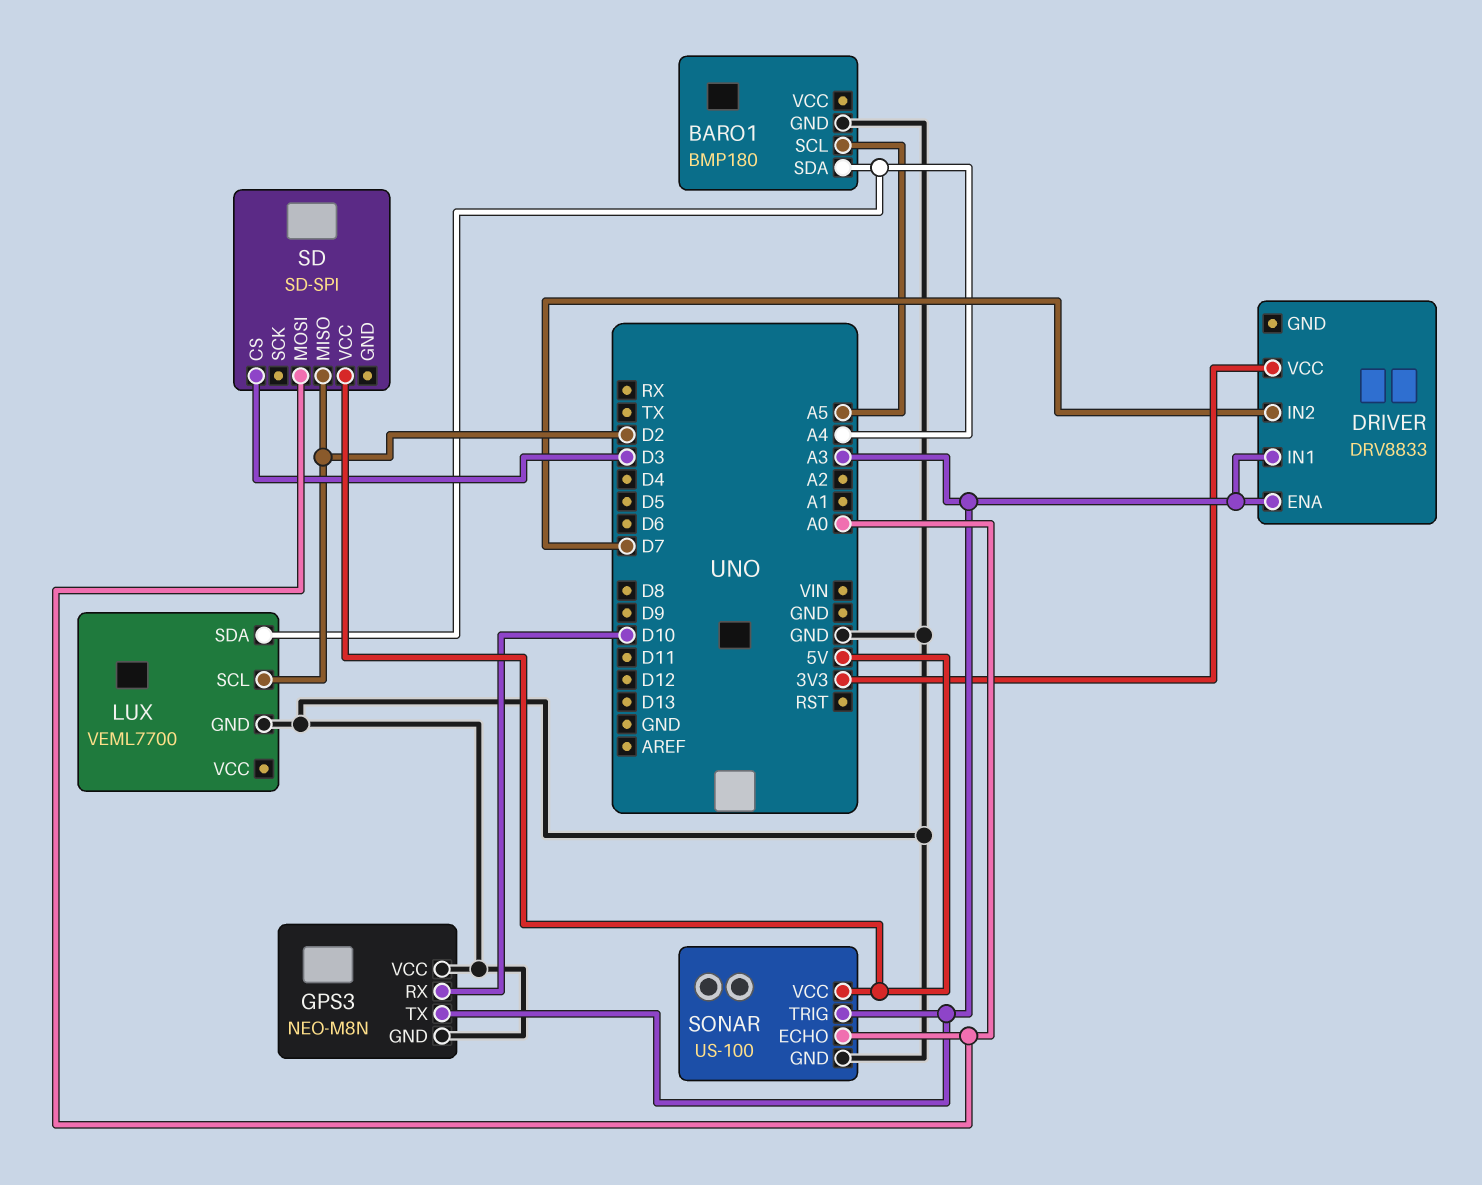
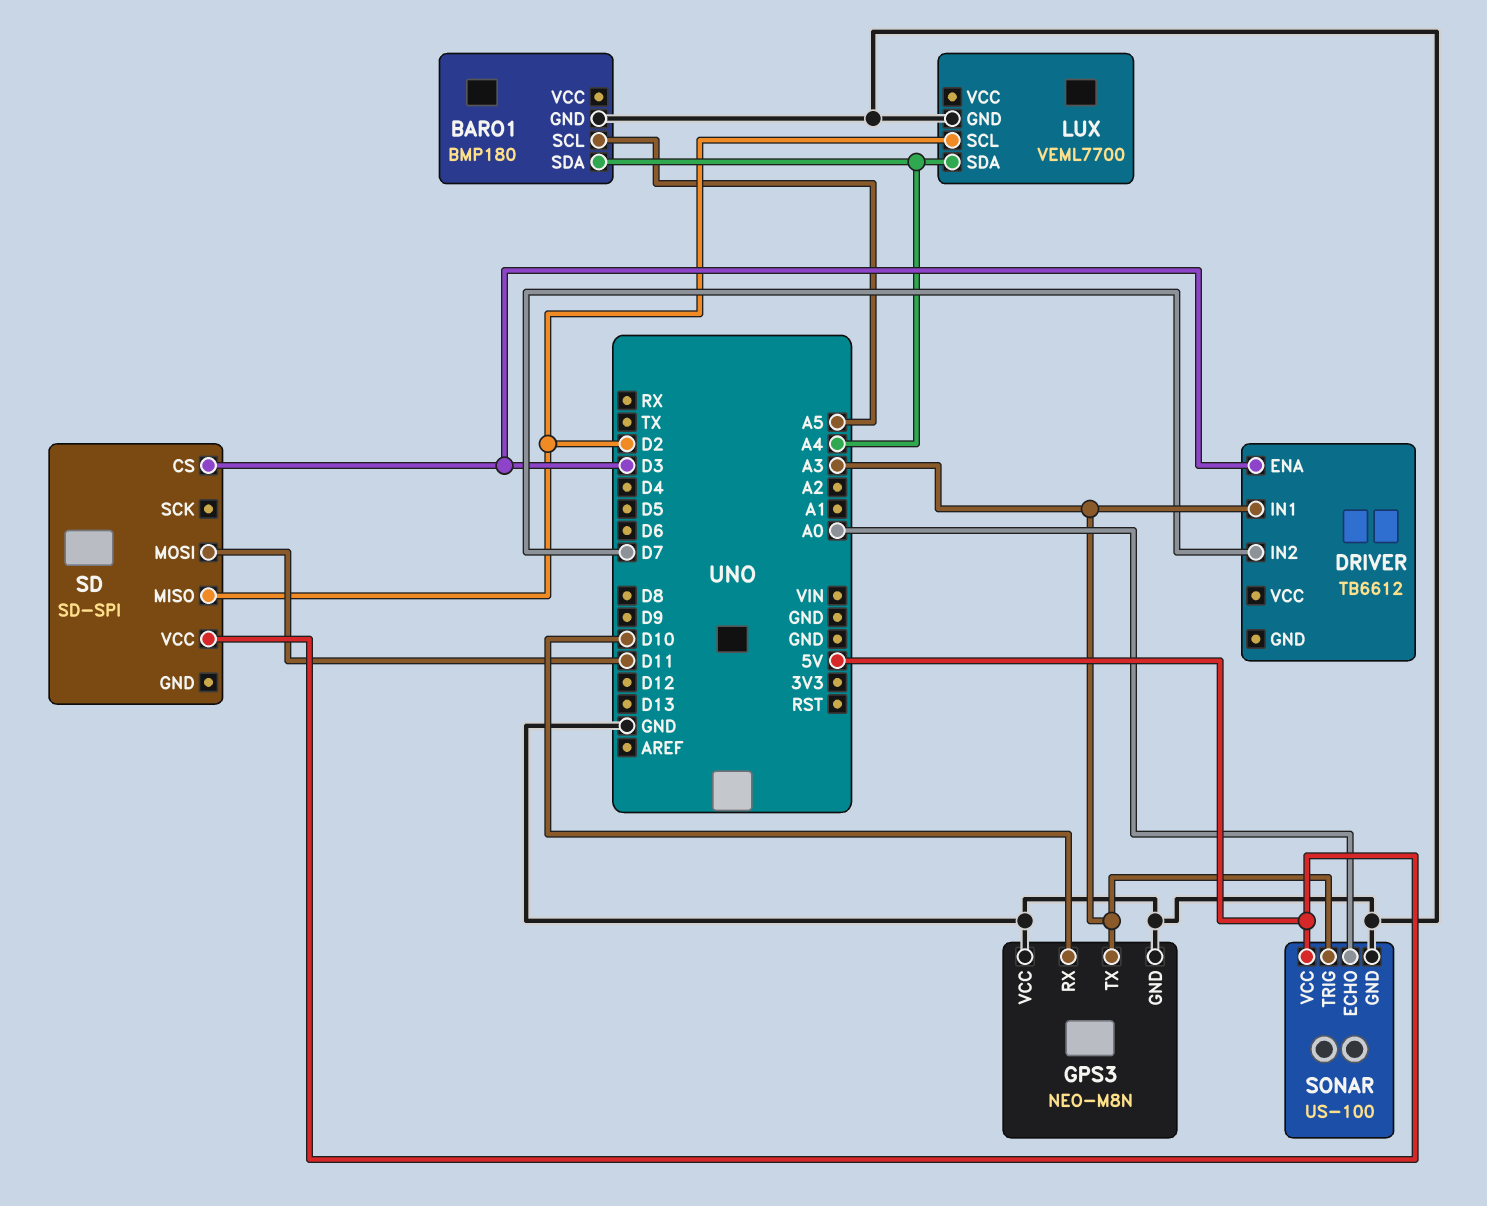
DRIVER: DRV8833 -> TB6612
DRIVER pin ENA: A3 -> D3
DRIVER pin VCC: 3V3 -> none
SD pin MOSI: A0 -> D11

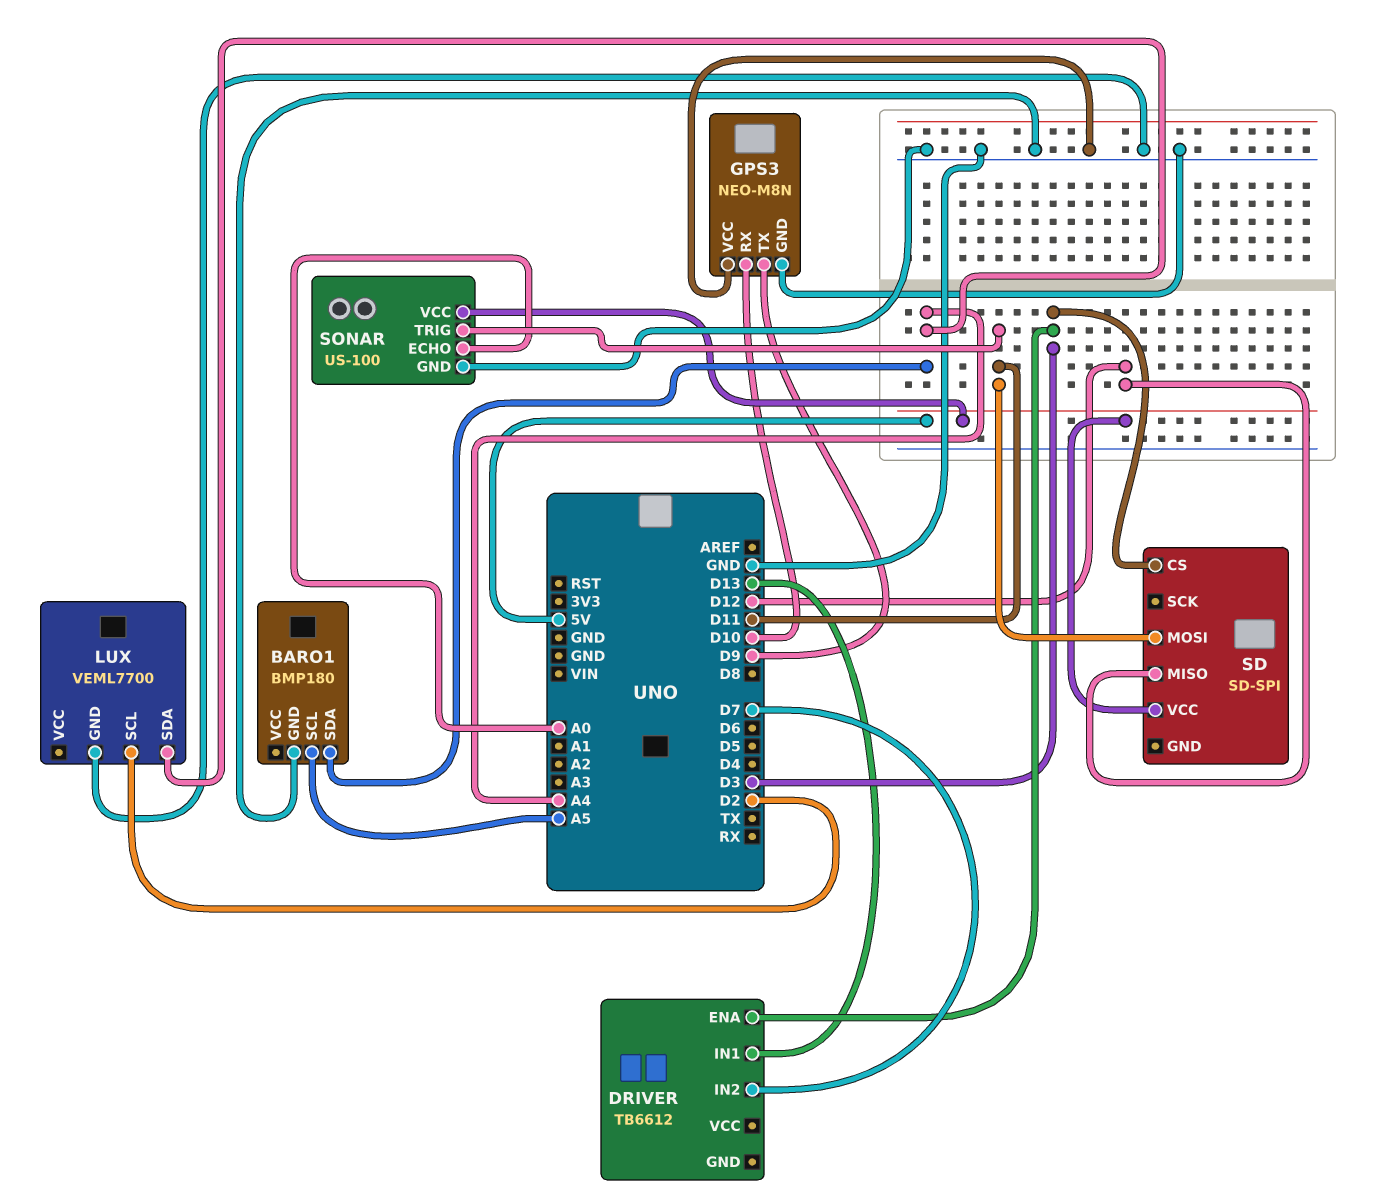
DRIVER pin IN1: A3 -> D13
GPS3 pin TX: A3 -> D9
SD pin MISO: D2 -> D12
SONAR pin TRIG: A3 -> D11

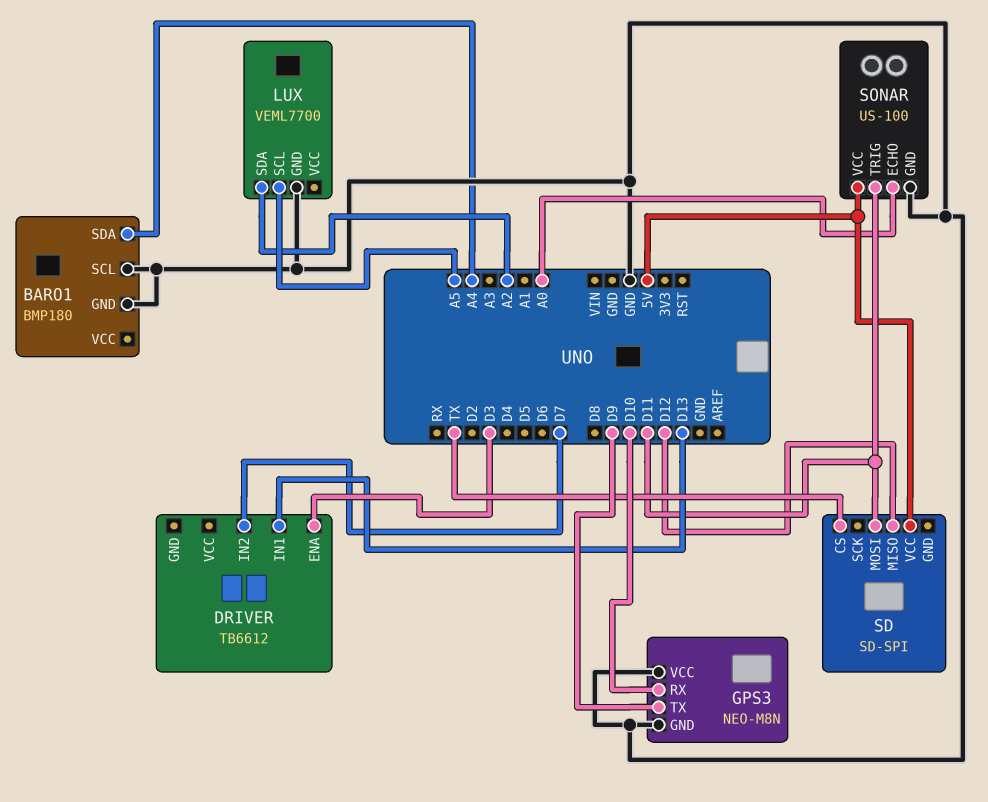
BARO1 pin SCL: A5 -> GND
LUX pin SCL: D2 -> A5
LUX pin SDA: A4 -> A2
SD pin CS: D3 -> TX

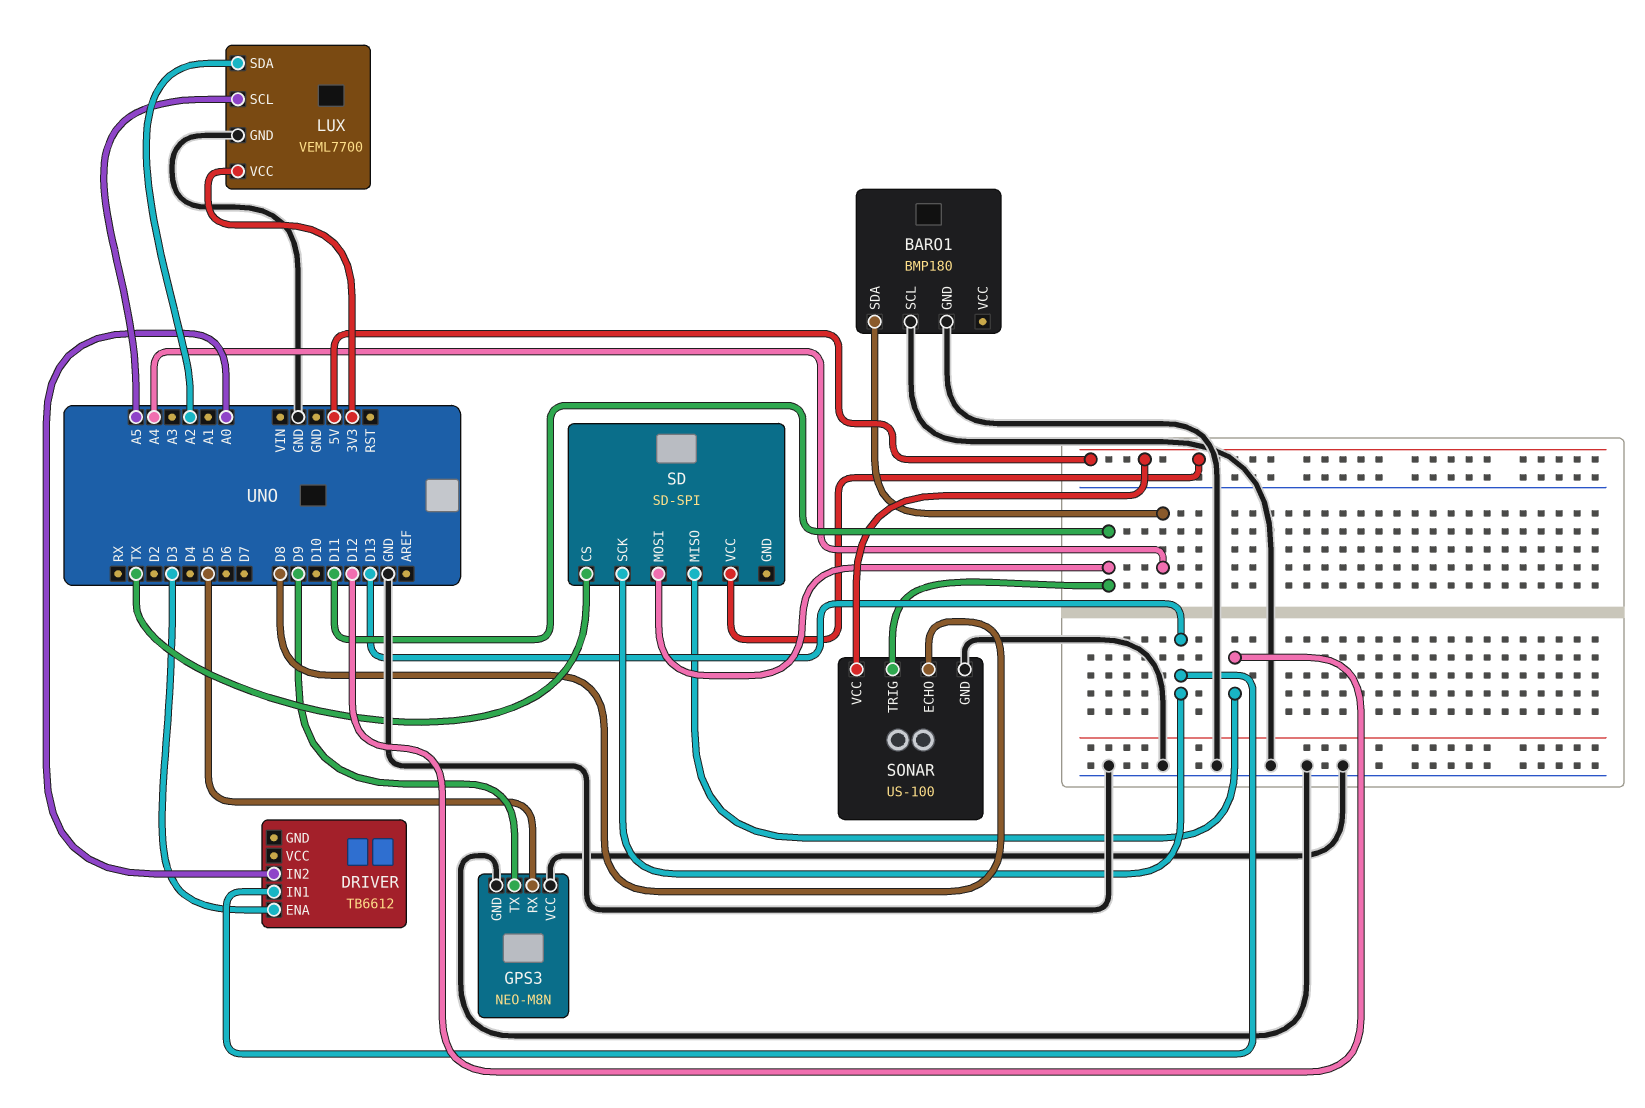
DRIVER pin IN2: D7 -> A0
GPS3 pin RX: D10 -> D5
LUX pin VCC: none -> 3V3
SD pin SCK: none -> D13
SONAR pin ECHO: A0 -> D8

